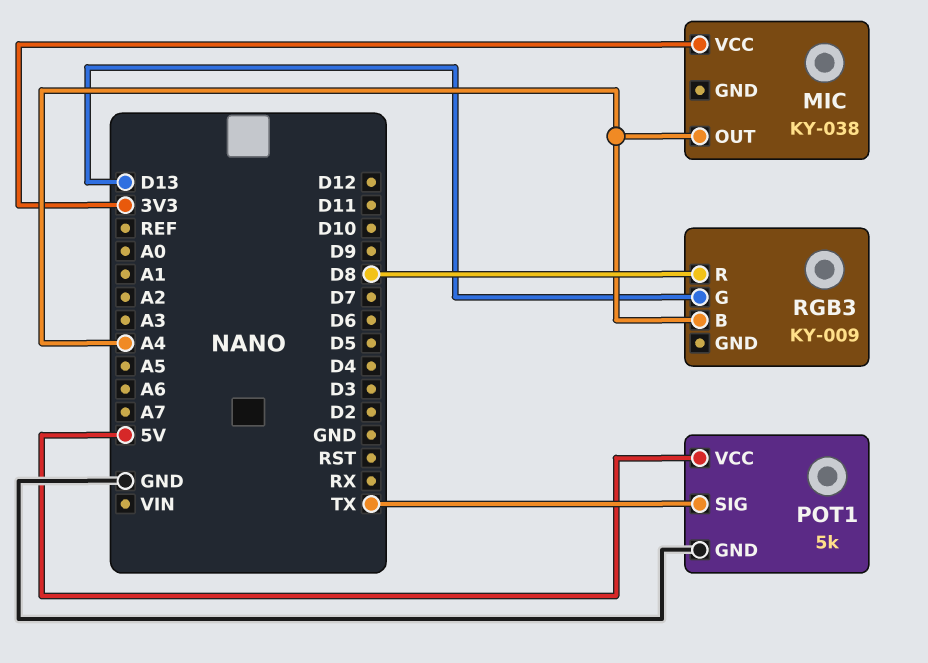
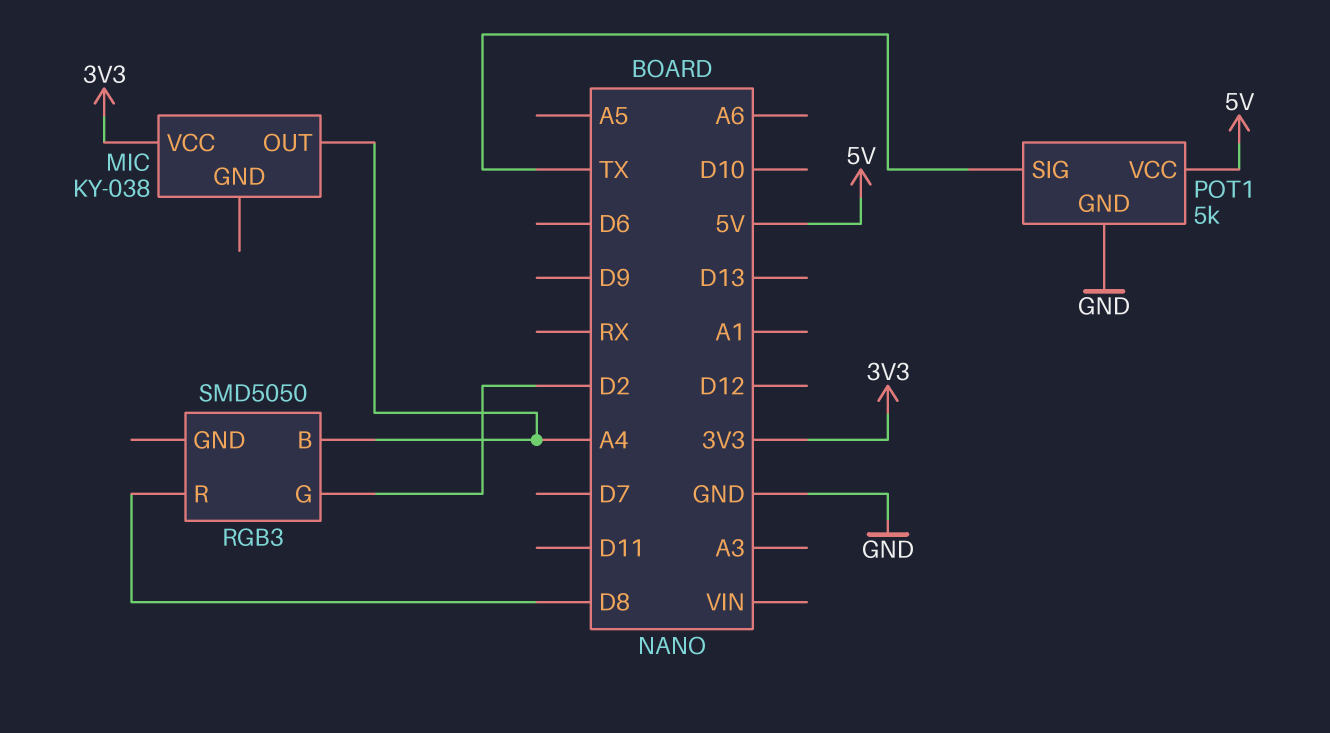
RGB3: KY-009 -> SMD5050
RGB3 pin G: D13 -> D2

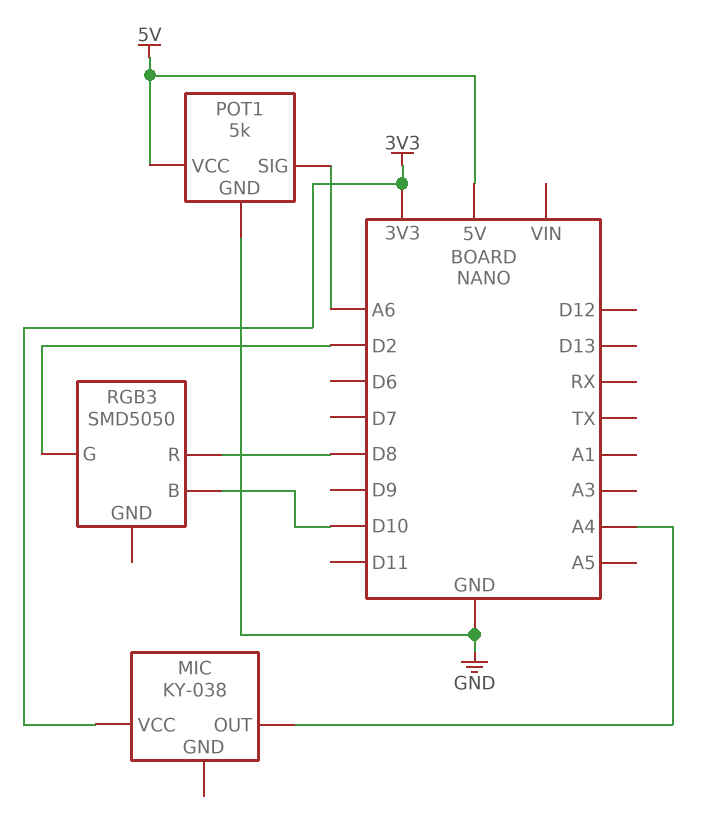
POT1 pin SIG: TX -> A6
RGB3 pin B: A4 -> D10

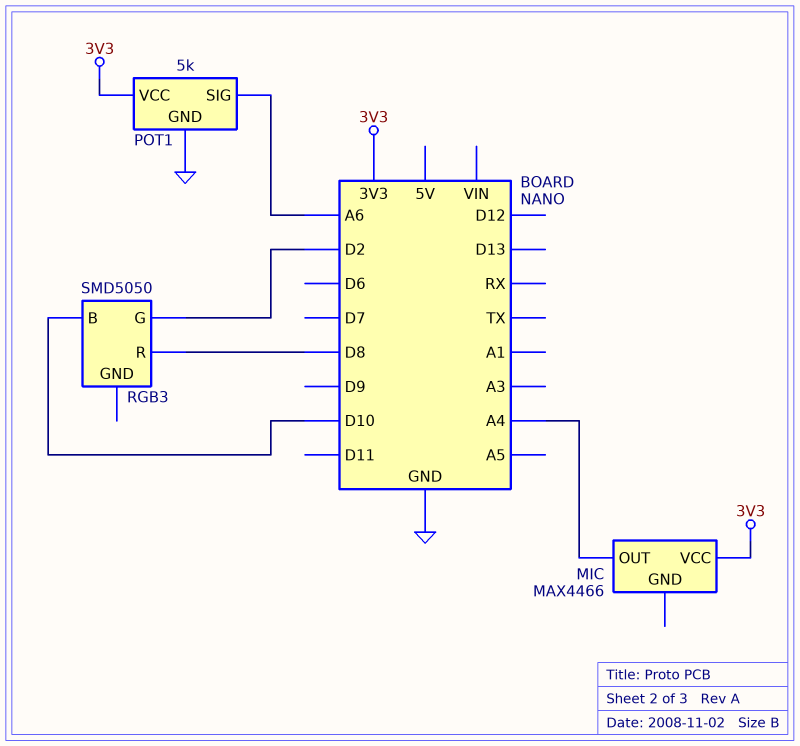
MIC: KY-038 -> MAX4466
POT1 pin VCC: 5V -> 3V3

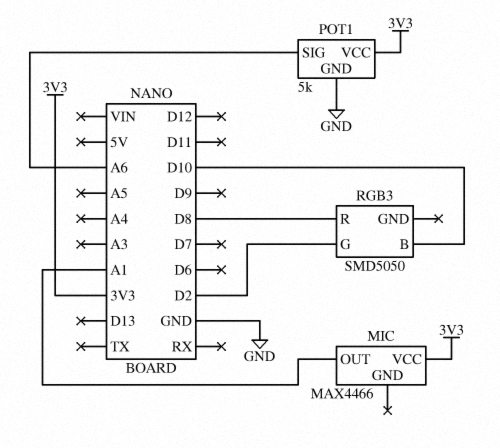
MIC pin OUT: A4 -> A1

